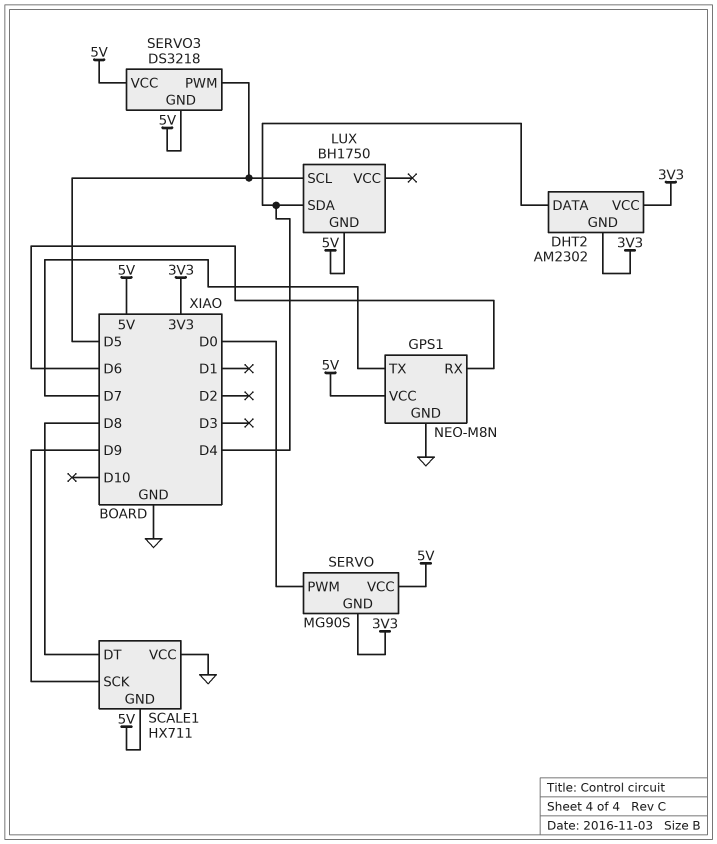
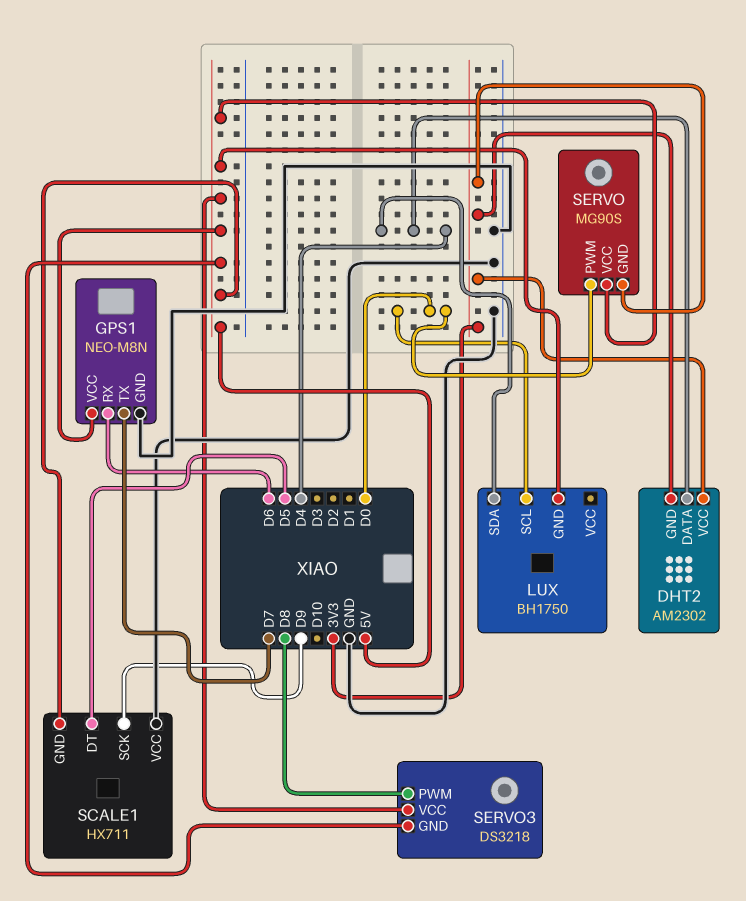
LUX pin SCL: D5 -> D0
SCALE1 pin DT: D8 -> D5
SERVO3 pin PWM: D5 -> D8

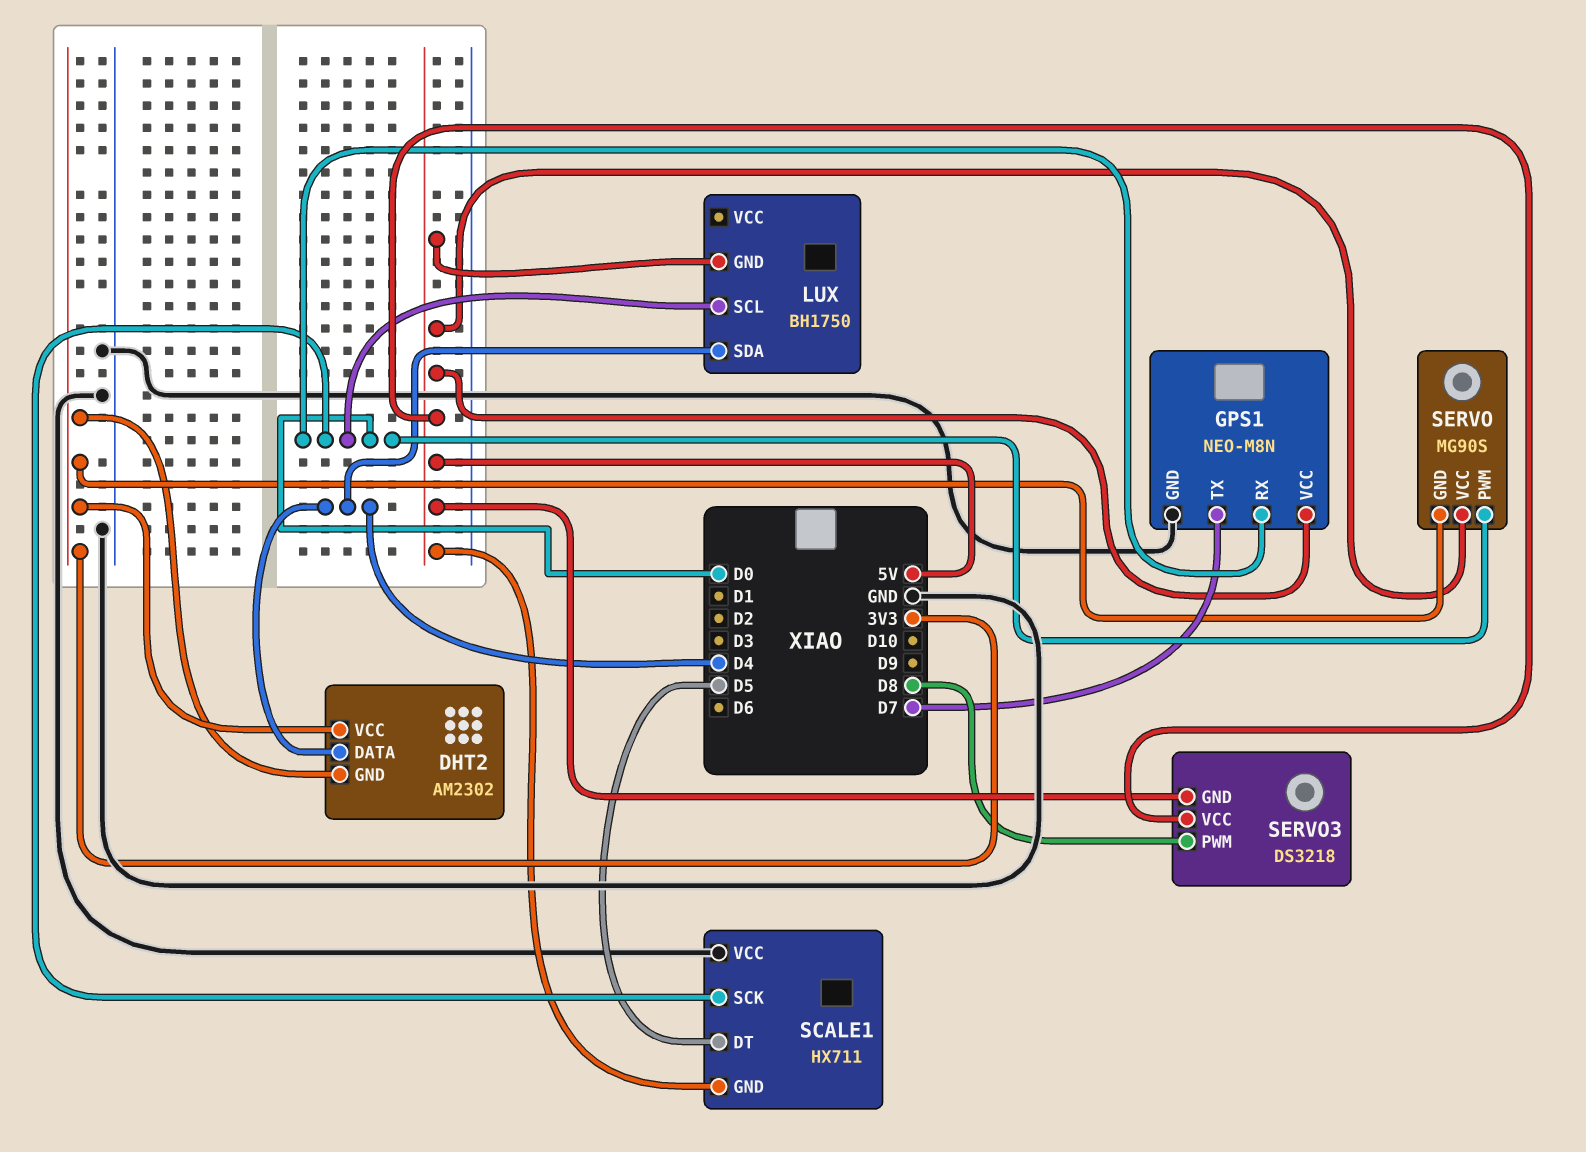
GPS1 pin RX: D6 -> D0
SCALE1 pin SCK: D9 -> D0

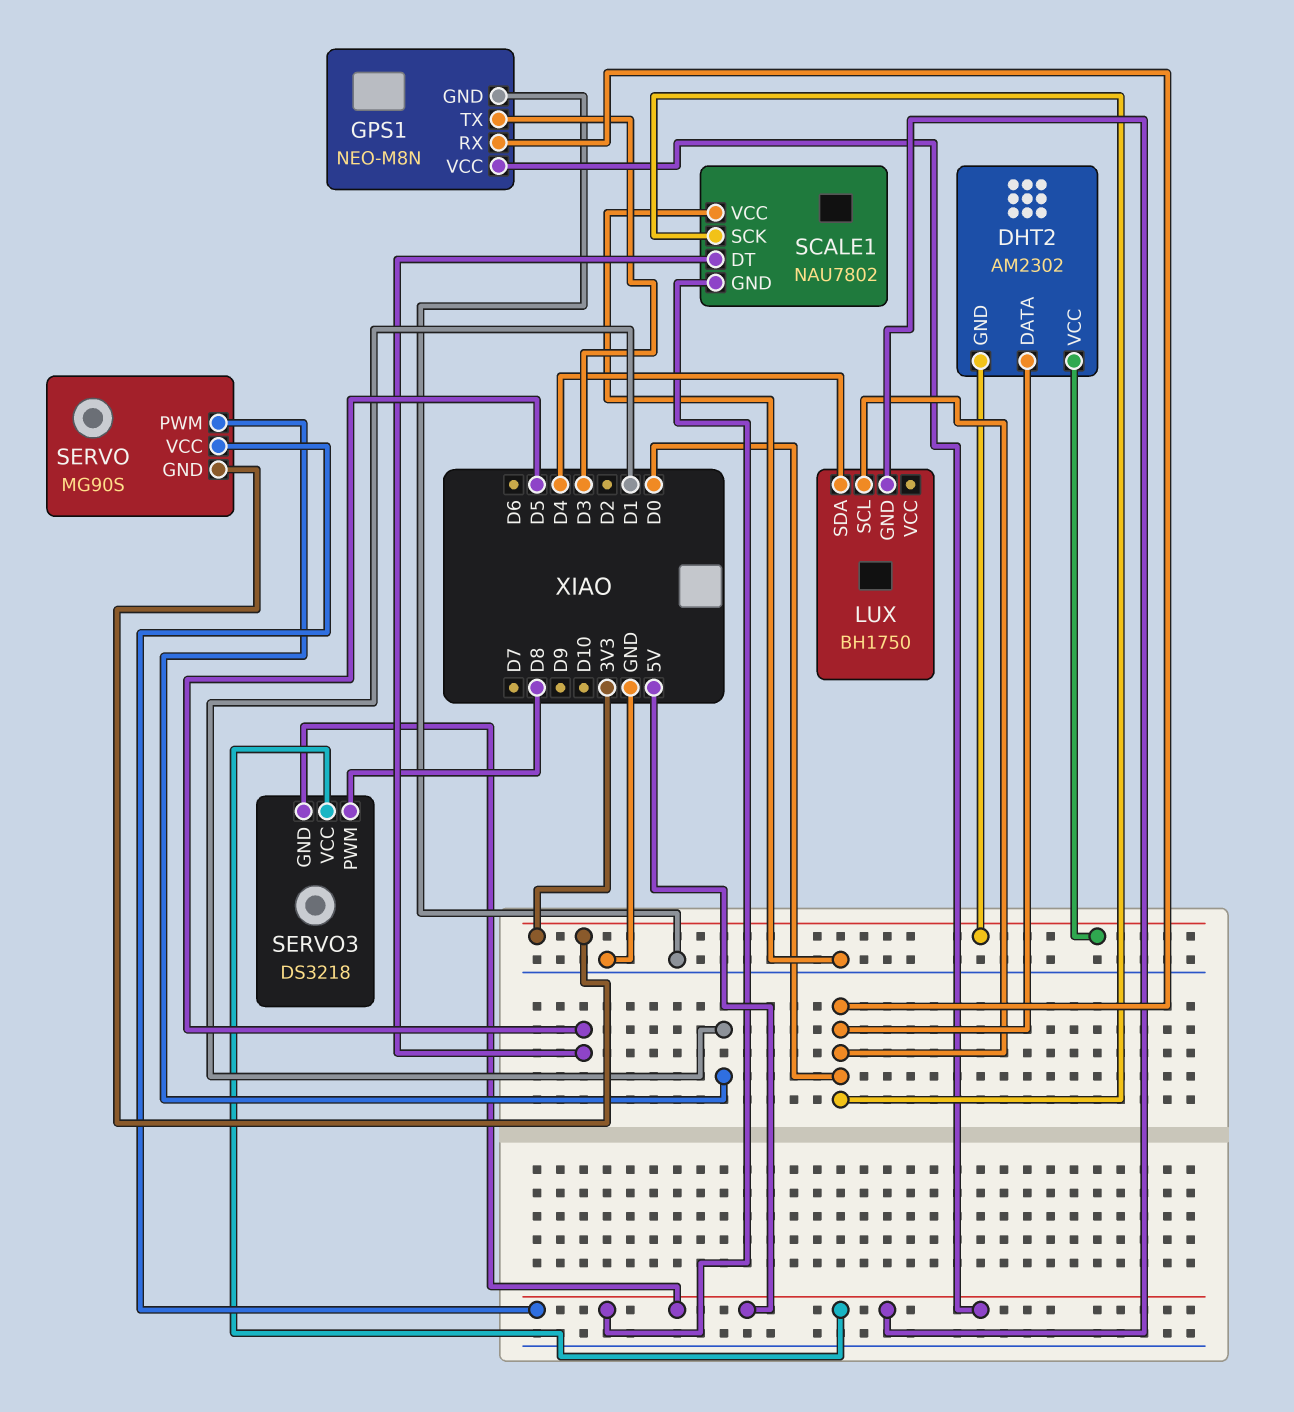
DHT2 pin DATA: D4 -> D0
GPS1 pin TX: D7 -> D3
SCALE1: HX711 -> NAU7802
SERVO pin PWM: D0 -> D1

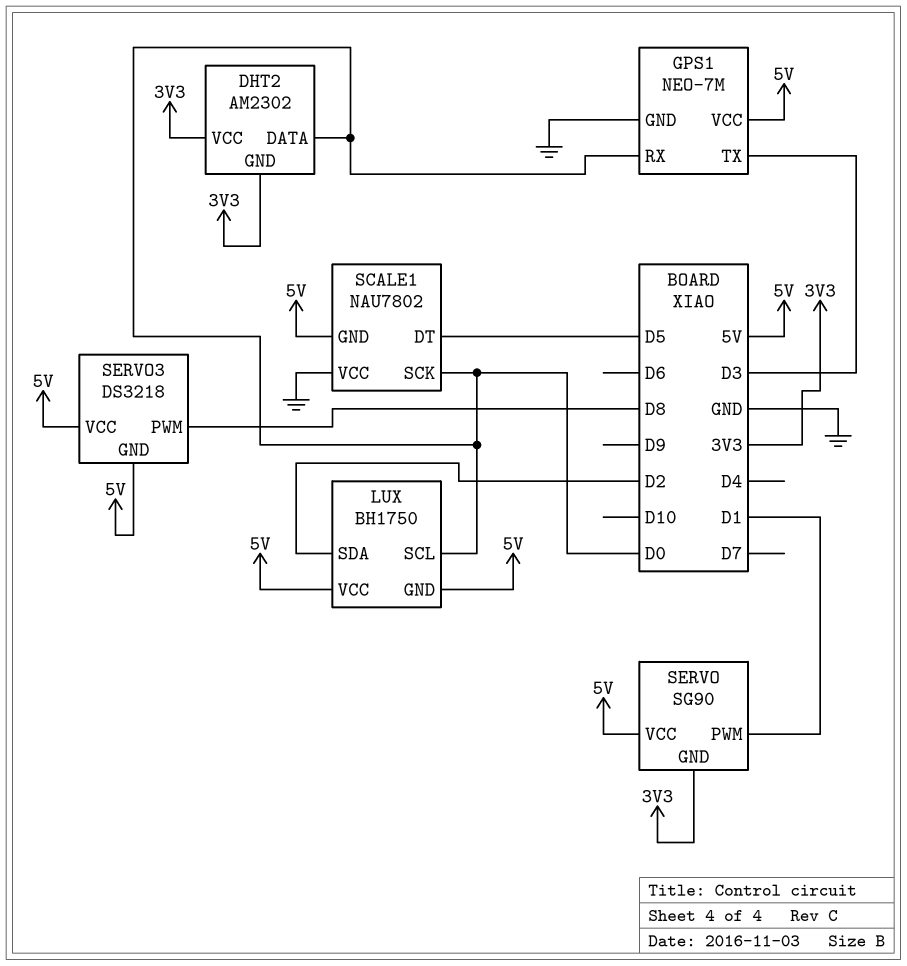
GPS1: NEO-M8N -> NEO-7M
LUX pin SDA: D4 -> D2
LUX pin VCC: none -> 5V
SERVO: MG90S -> SG90

